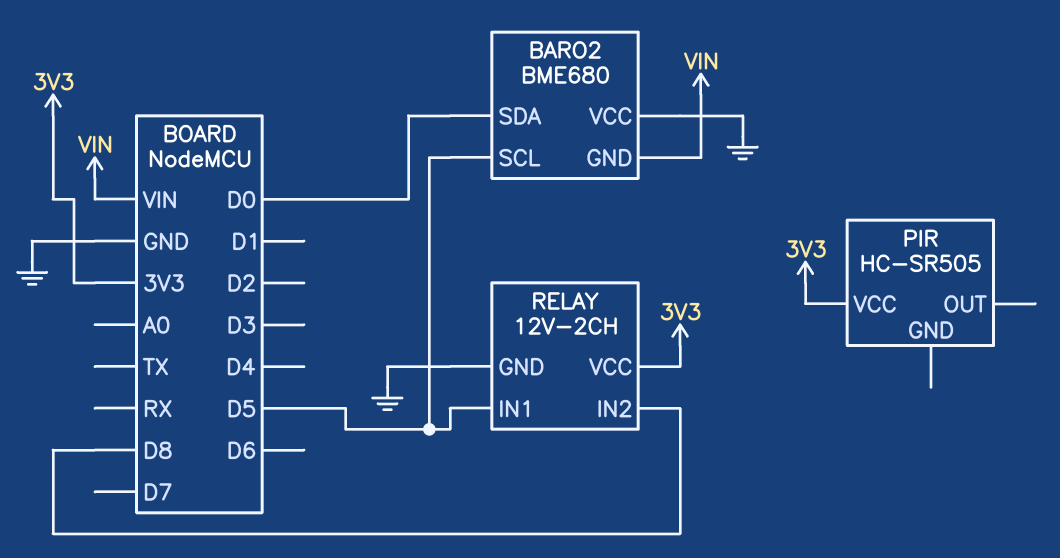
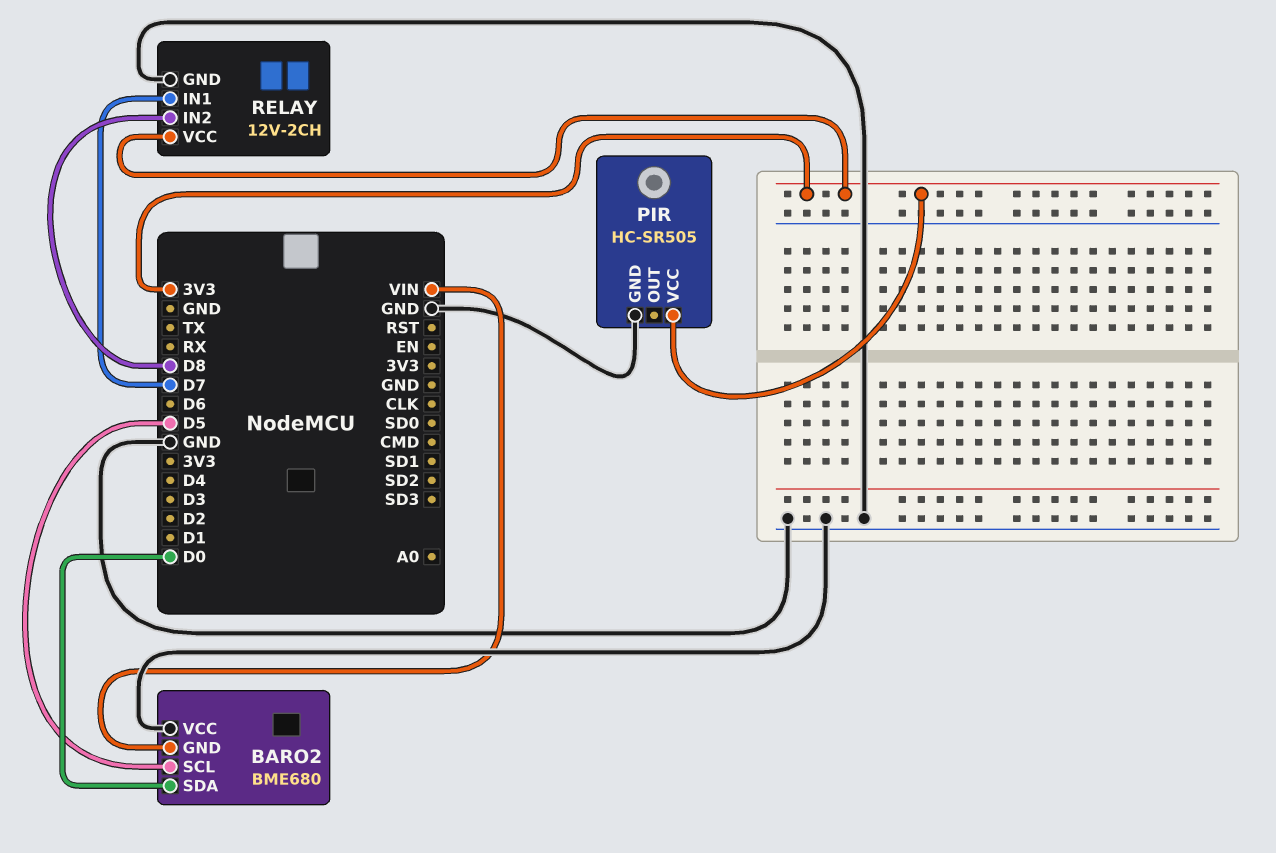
PIR pin GND: none -> GND
RELAY pin IN1: D5 -> D7

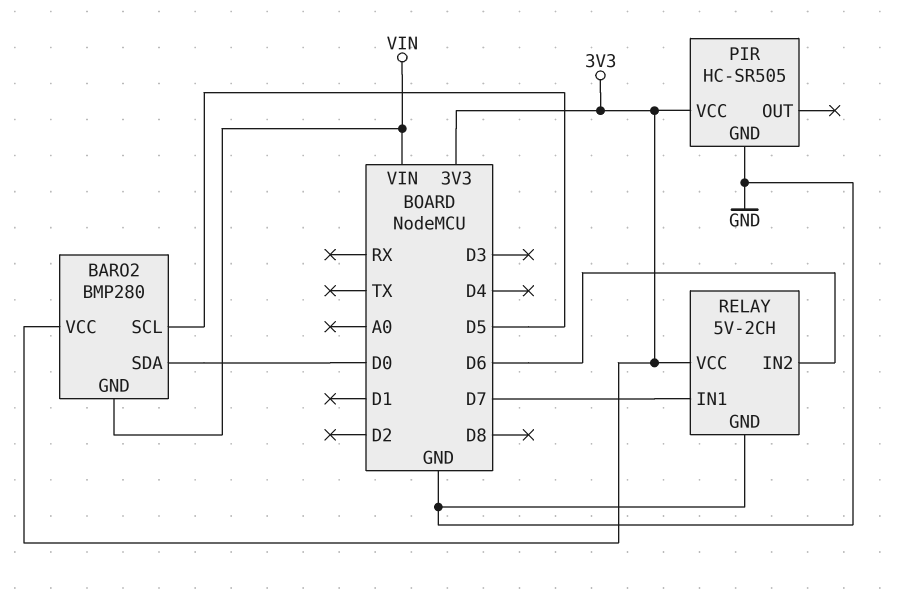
BARO2: BME680 -> BMP280
BARO2 pin VCC: GND -> 3V3
RELAY: 12V-2CH -> 5V-2CH
RELAY pin IN2: D8 -> D6

